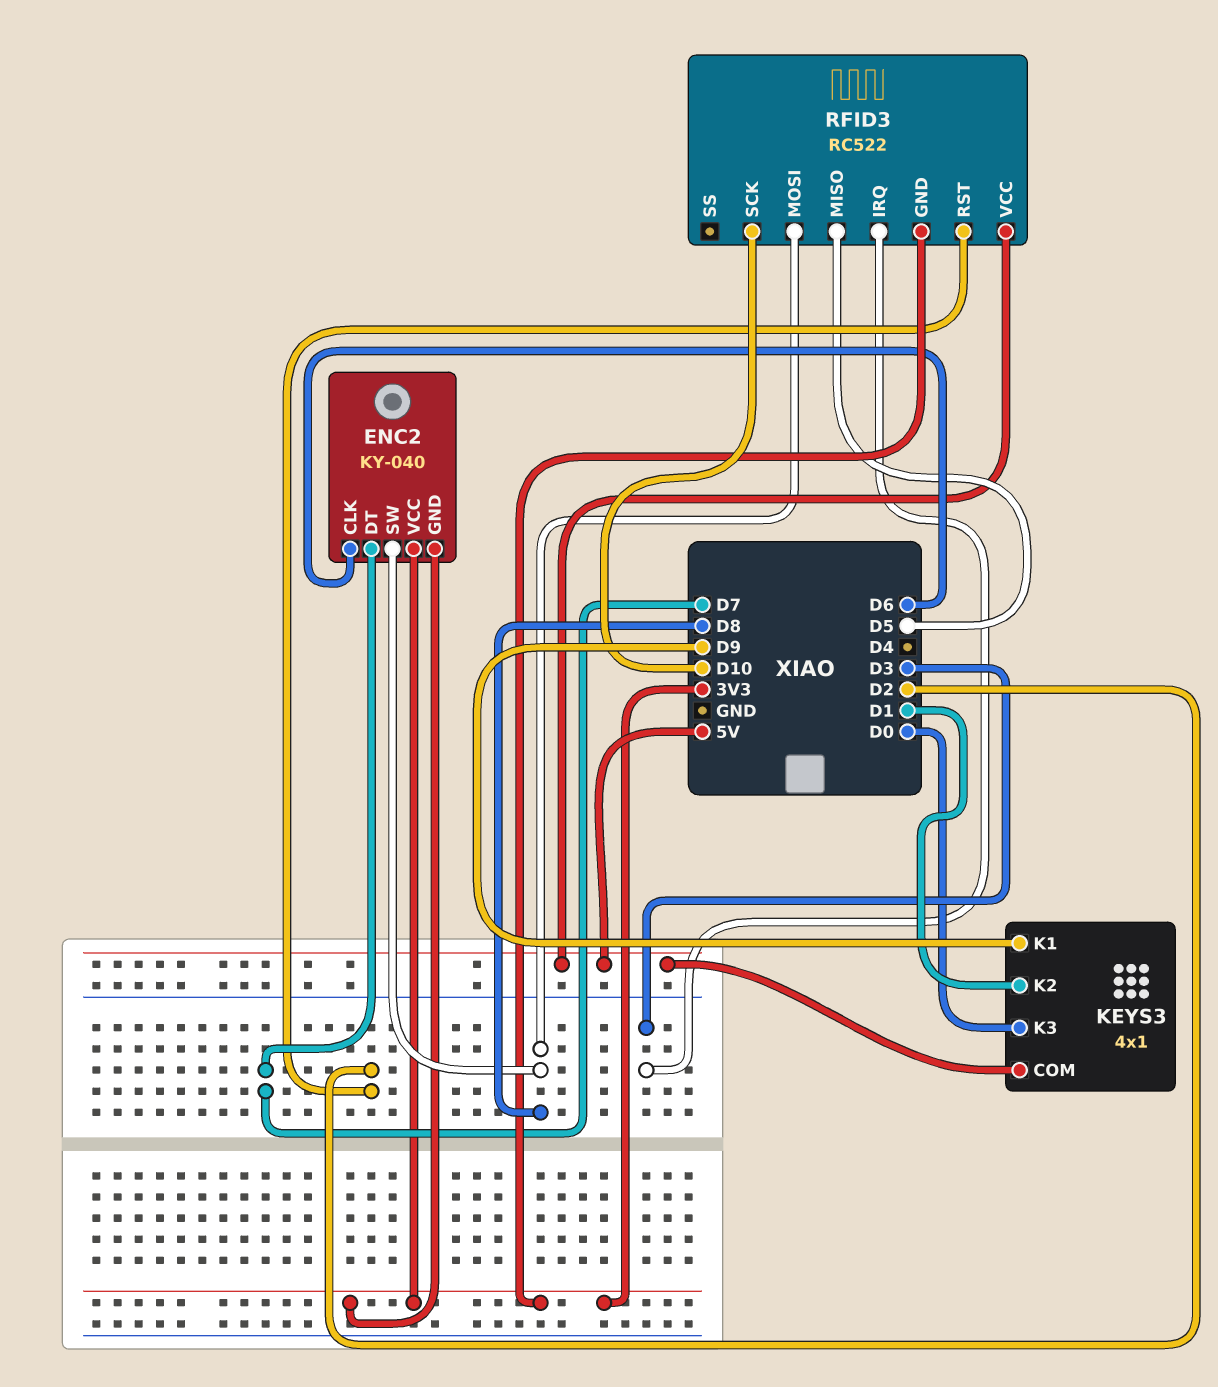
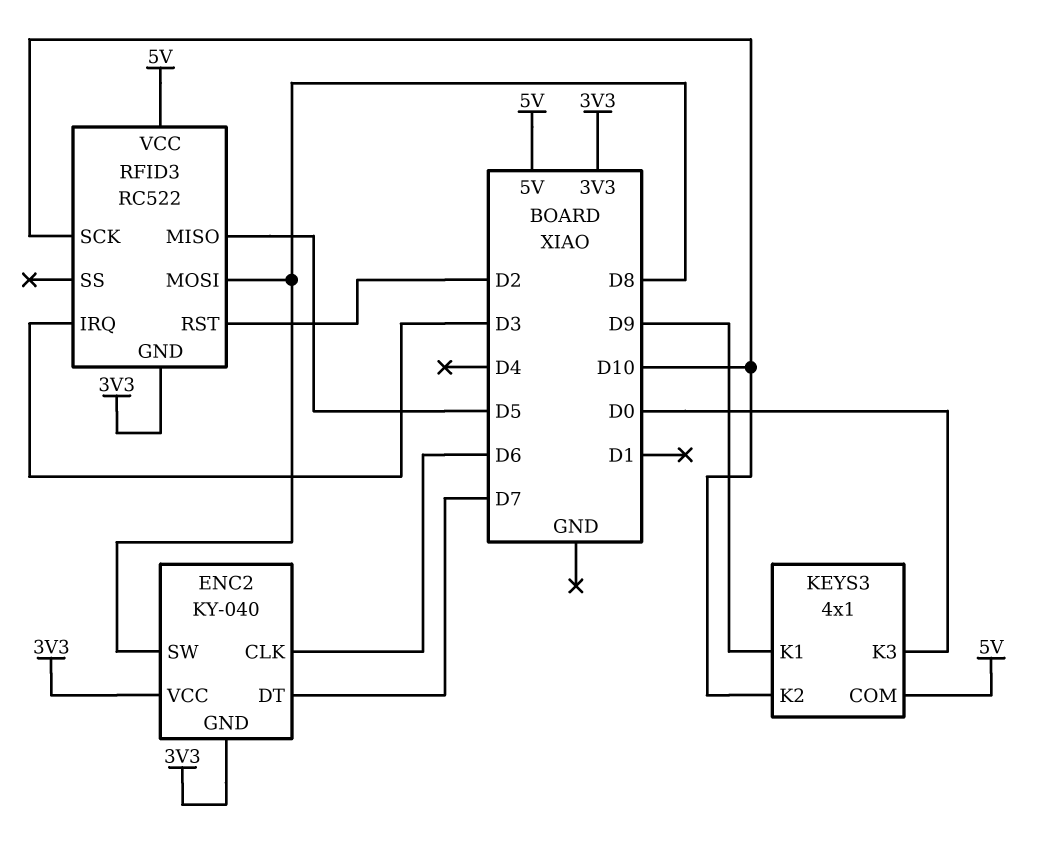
KEYS3 pin K2: D1 -> D10

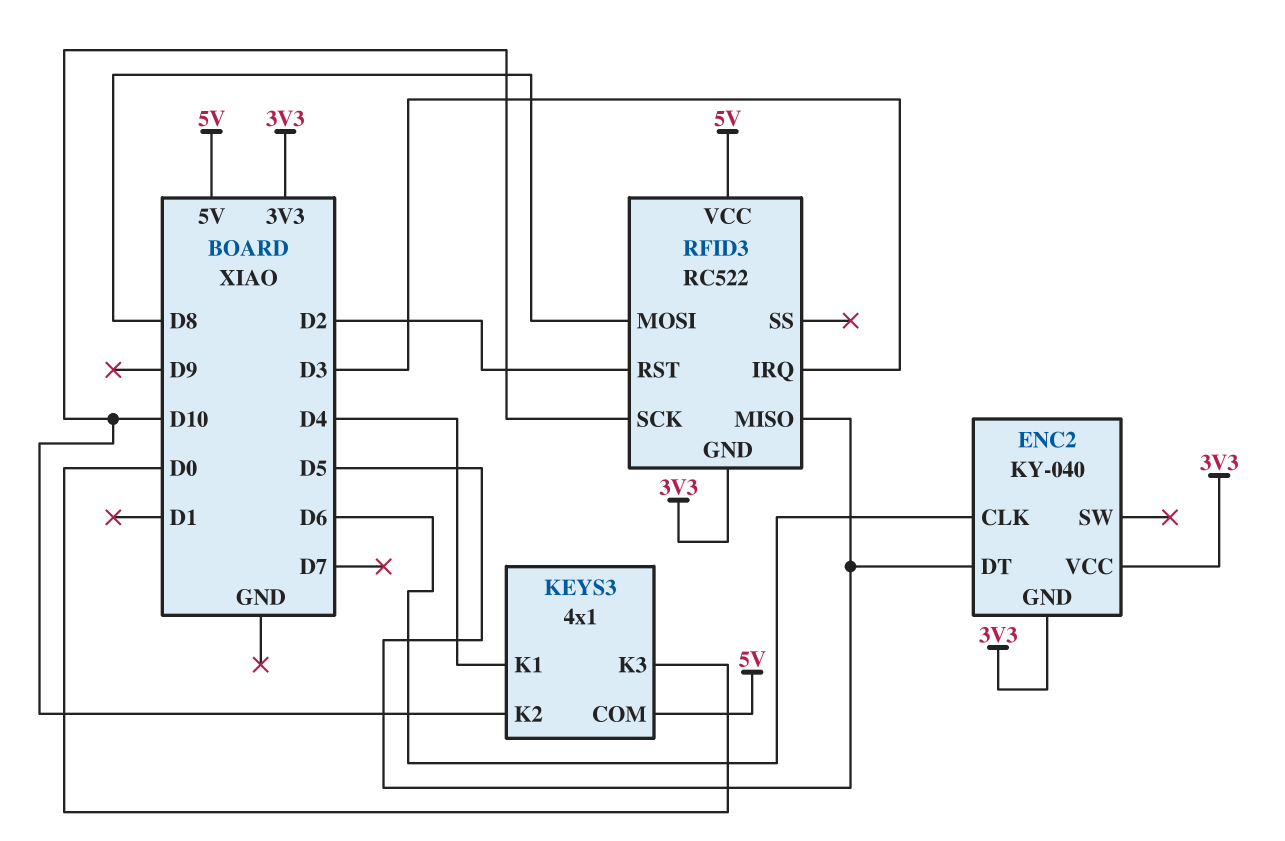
ENC2 pin DT: D7 -> D5
ENC2 pin SW: D8 -> none
KEYS3 pin K1: D9 -> D4

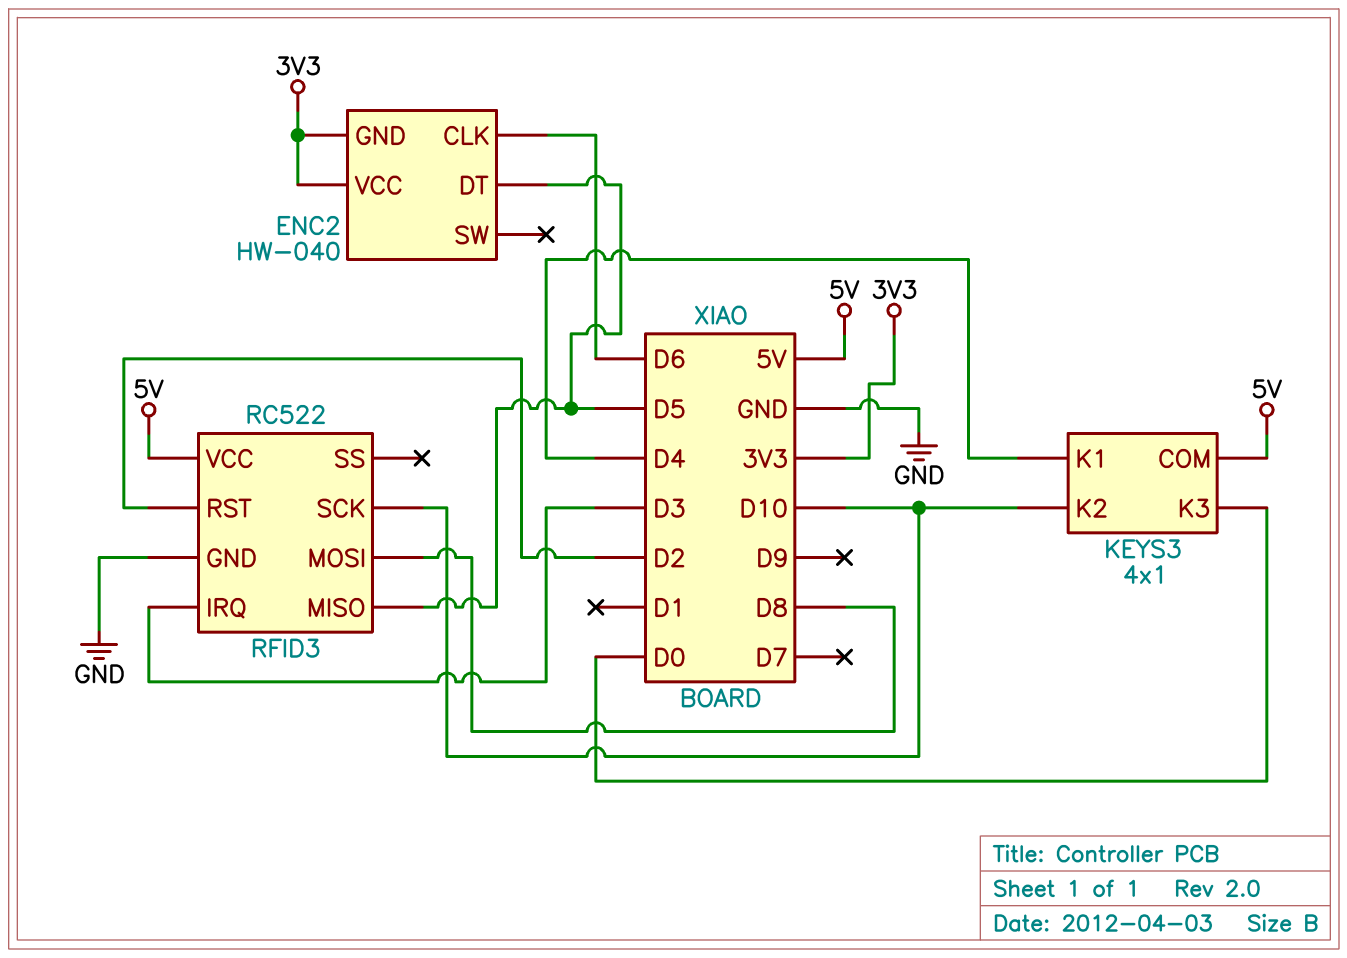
ENC2: KY-040 -> HW-040
RFID3 pin GND: 3V3 -> GND

